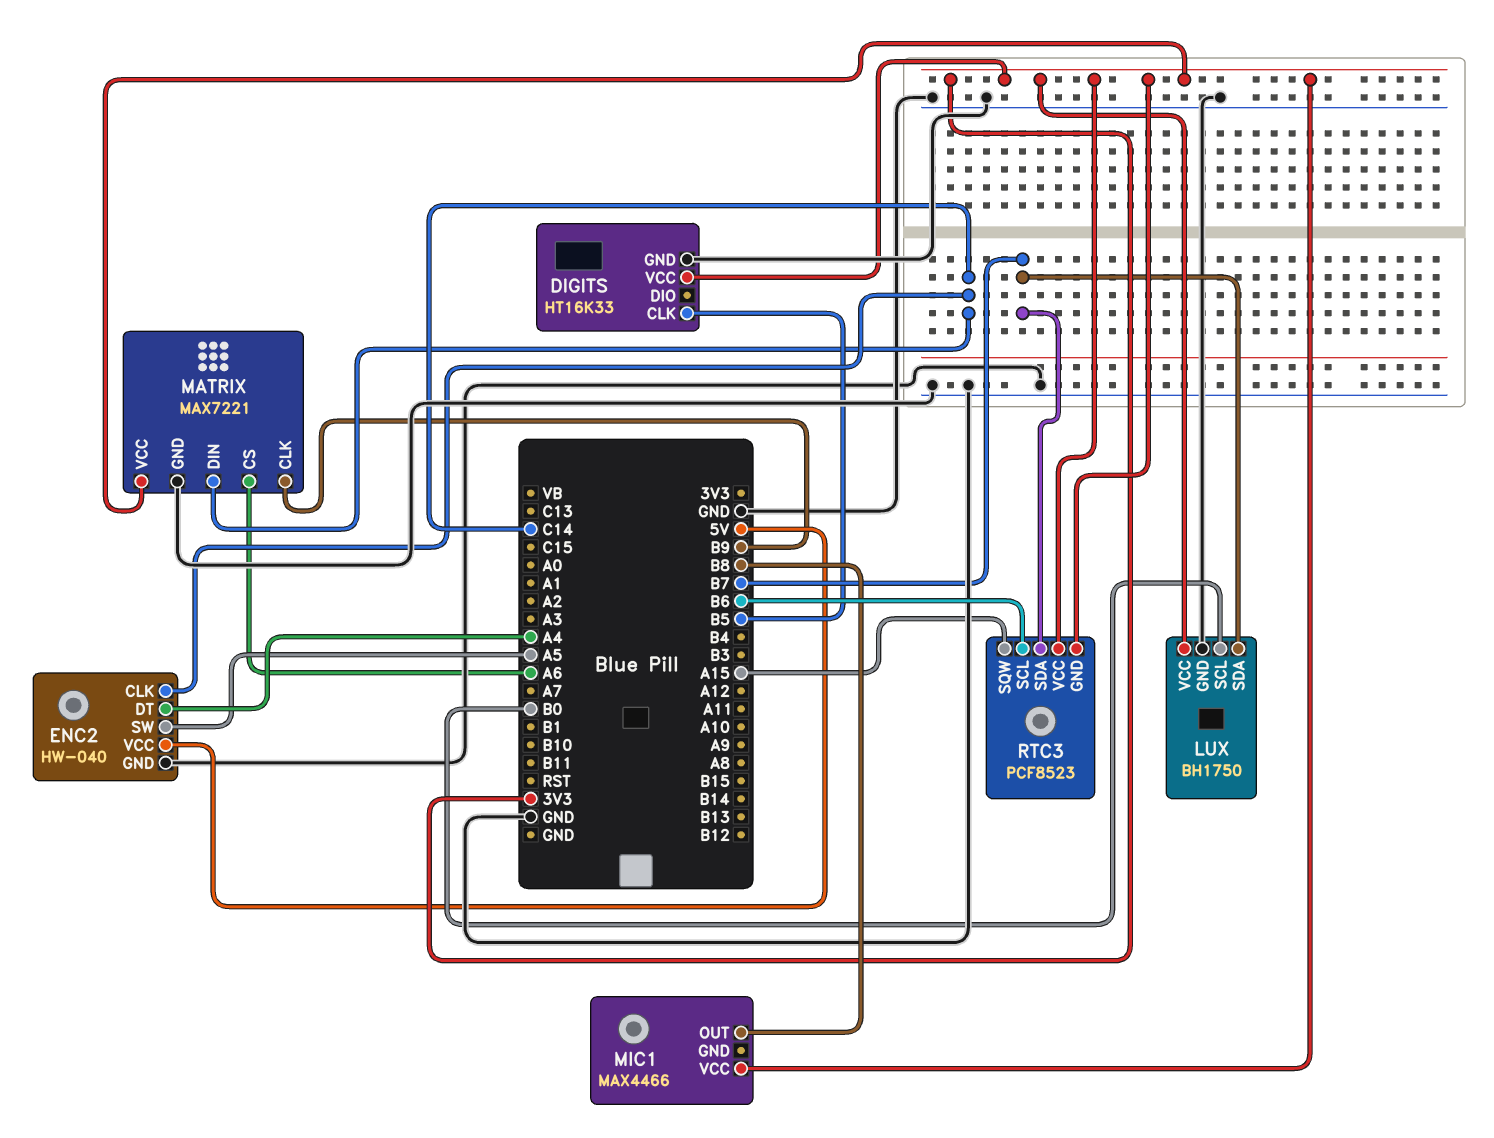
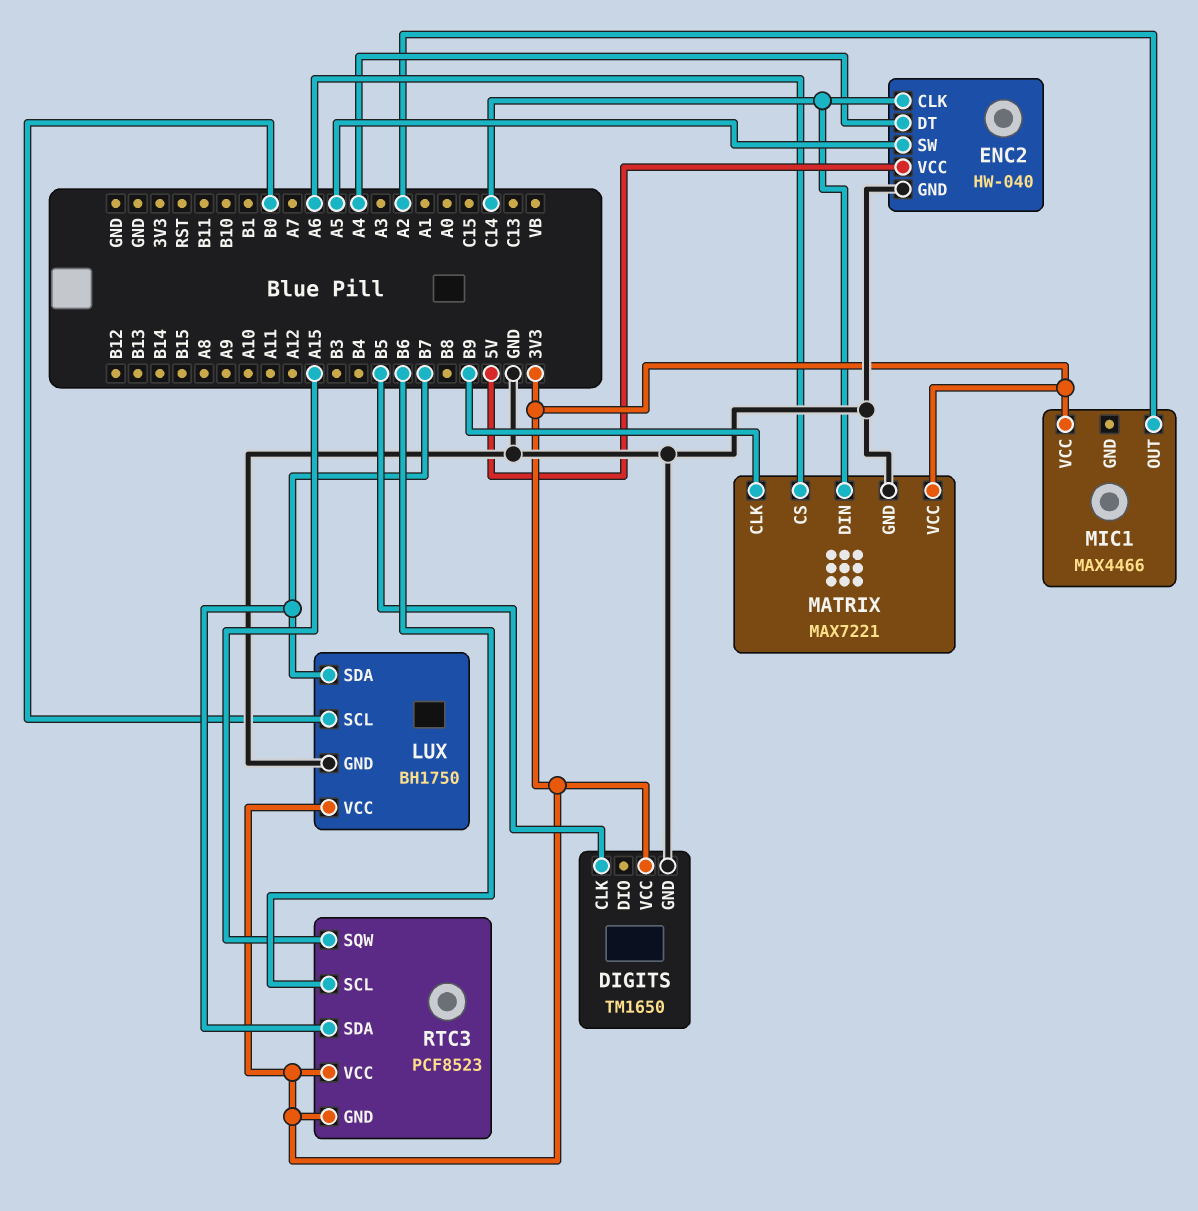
DIGITS: HT16K33 -> TM1650
MIC1 pin OUT: B8 -> A2

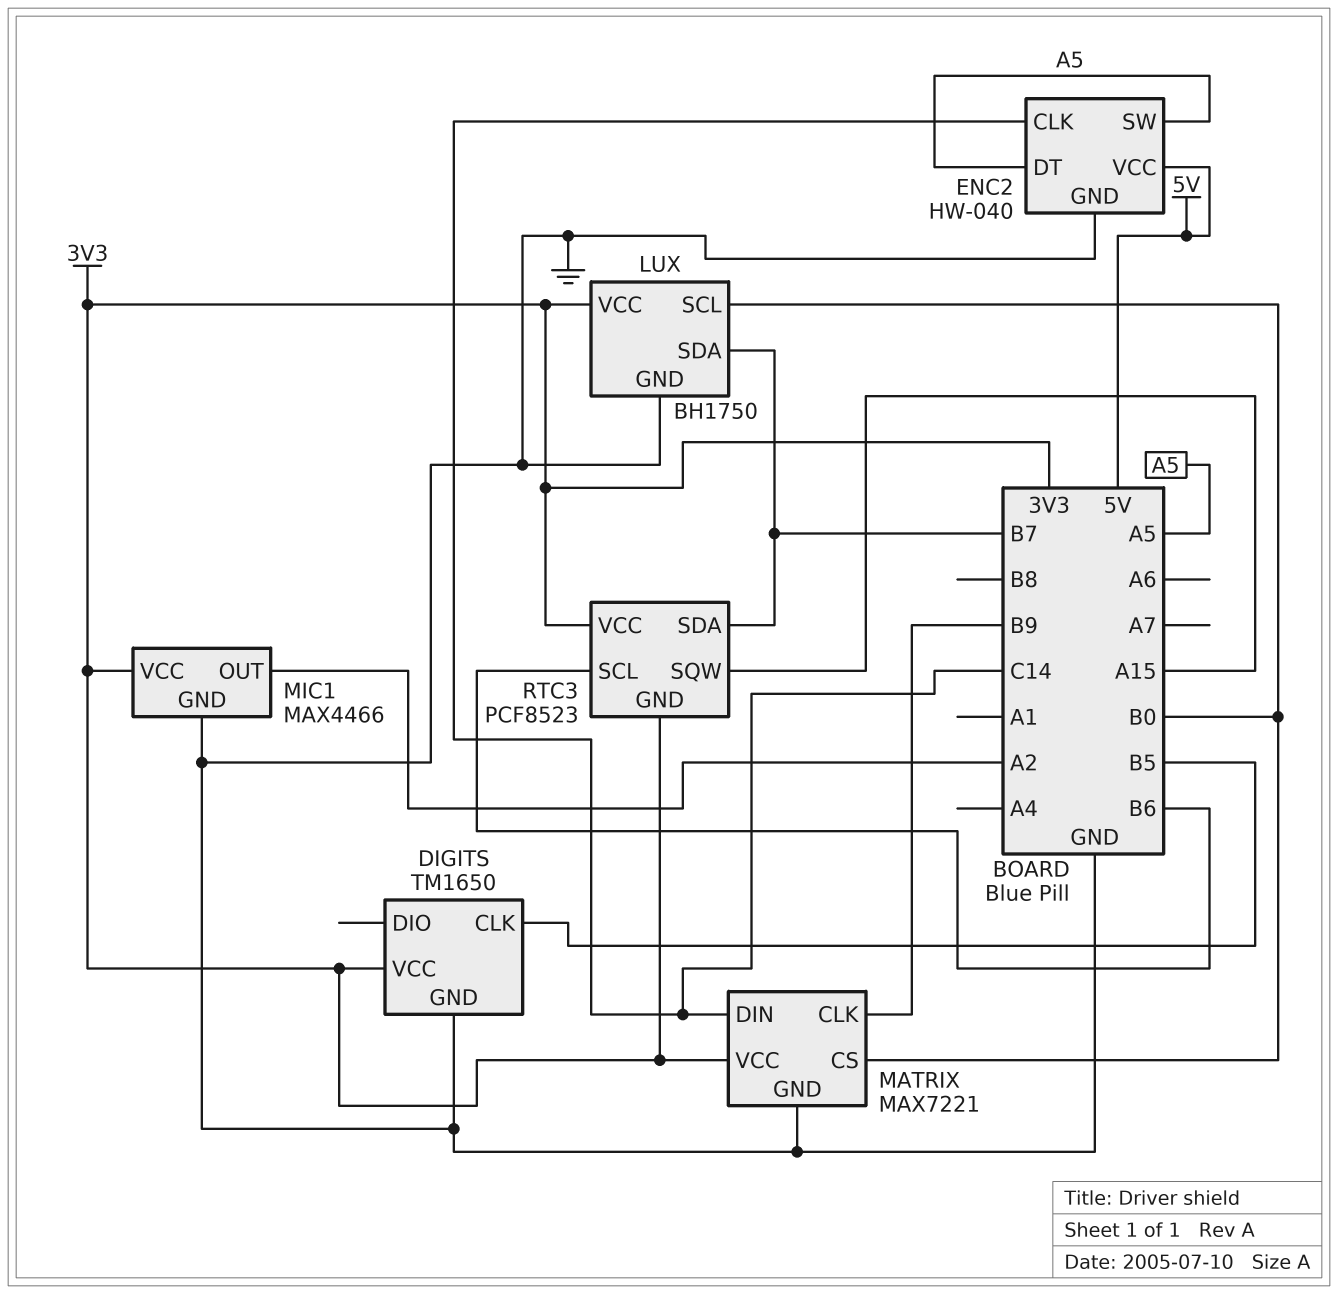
ENC2 pin DT: A4 -> A5
MATRIX pin CS: A6 -> B0
MIC1 pin GND: none -> GND

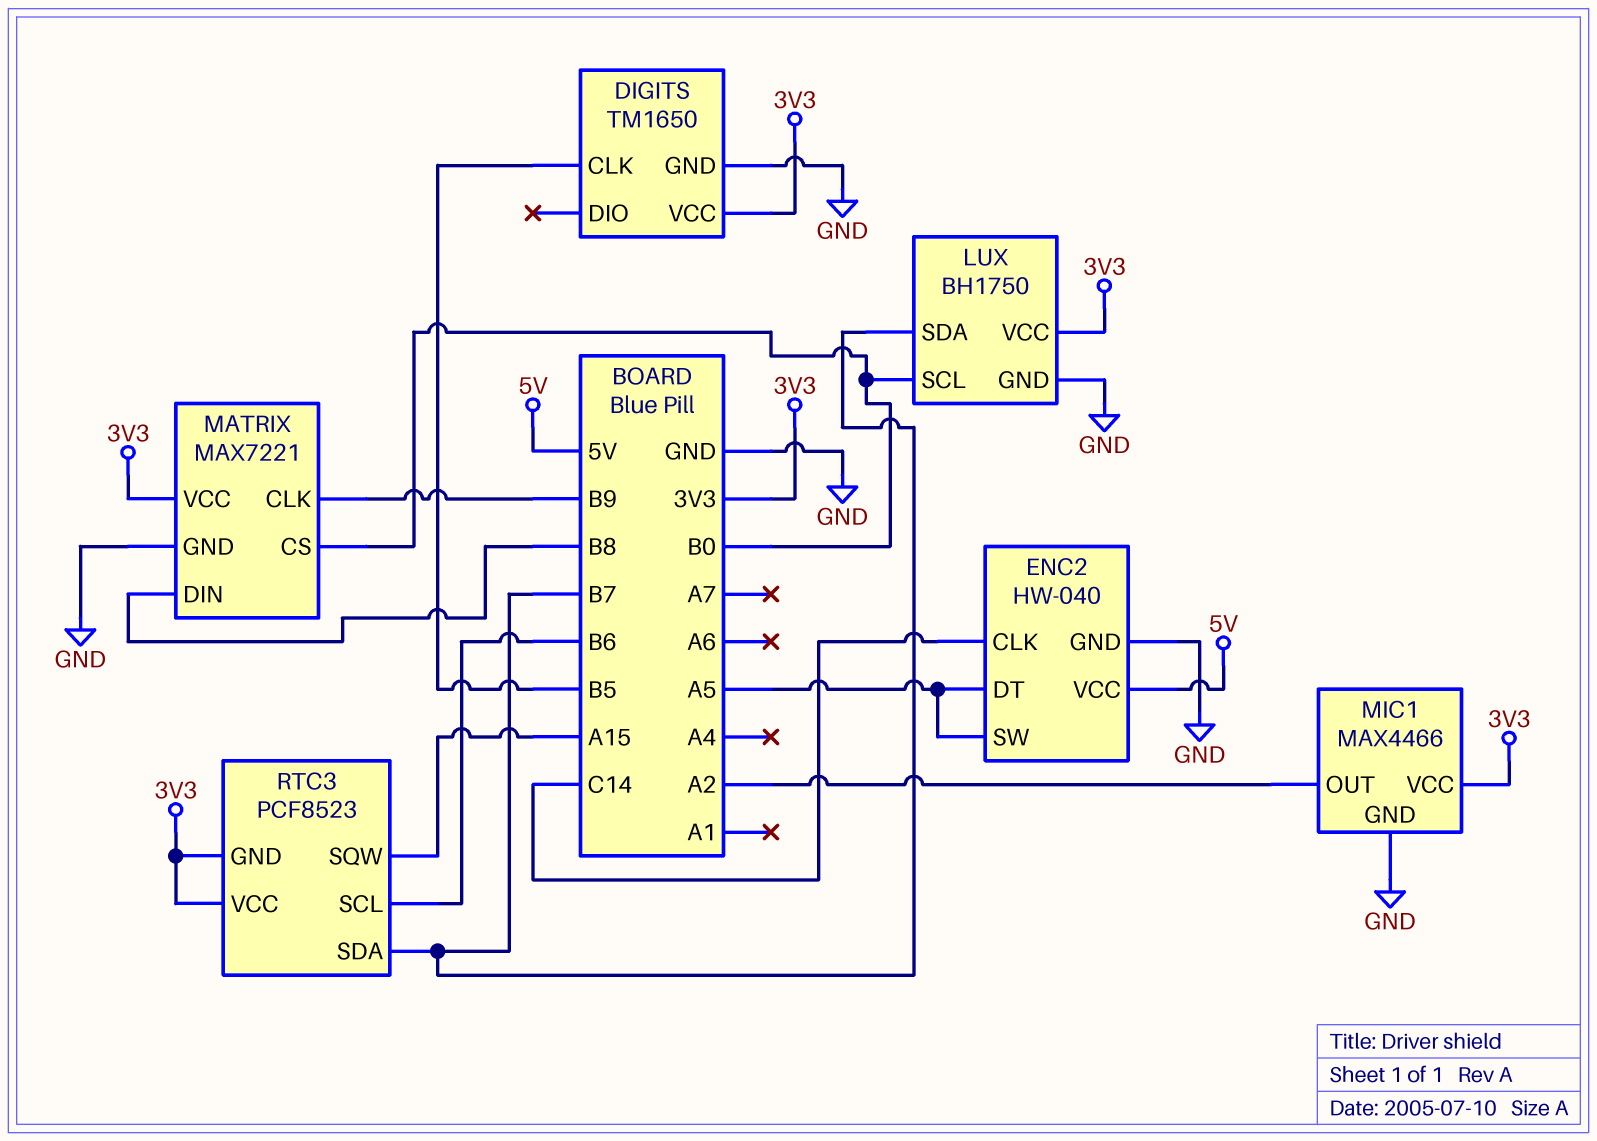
MATRIX pin DIN: C14 -> B8

